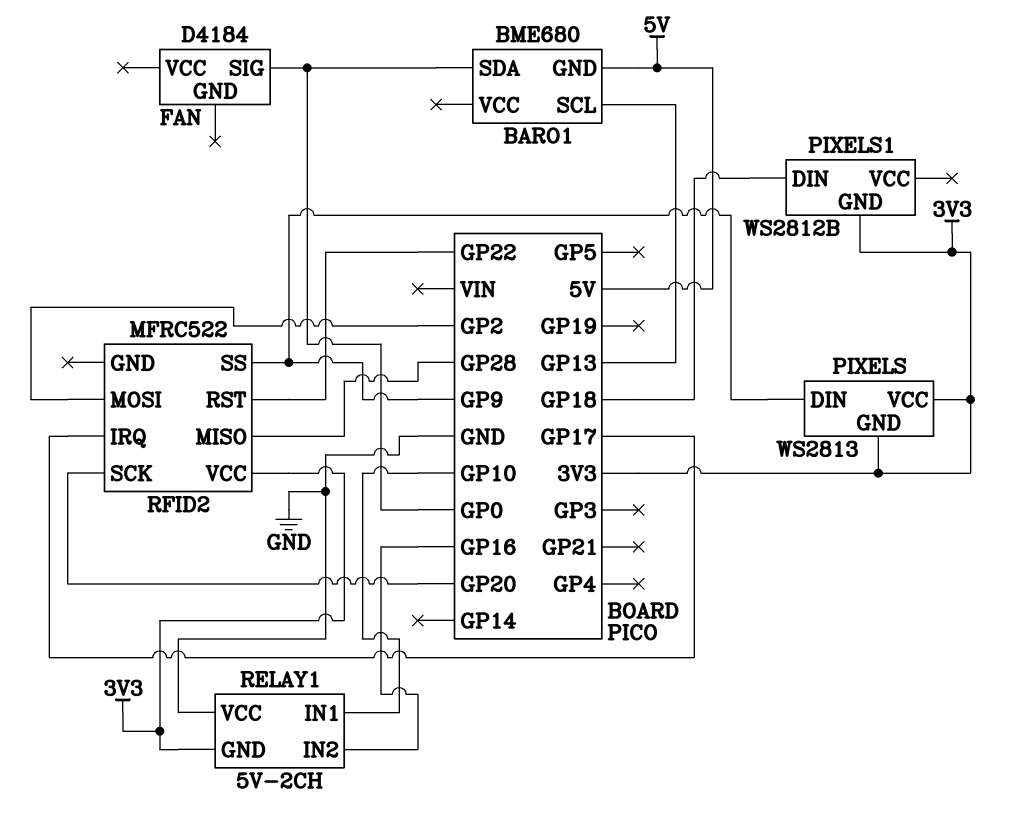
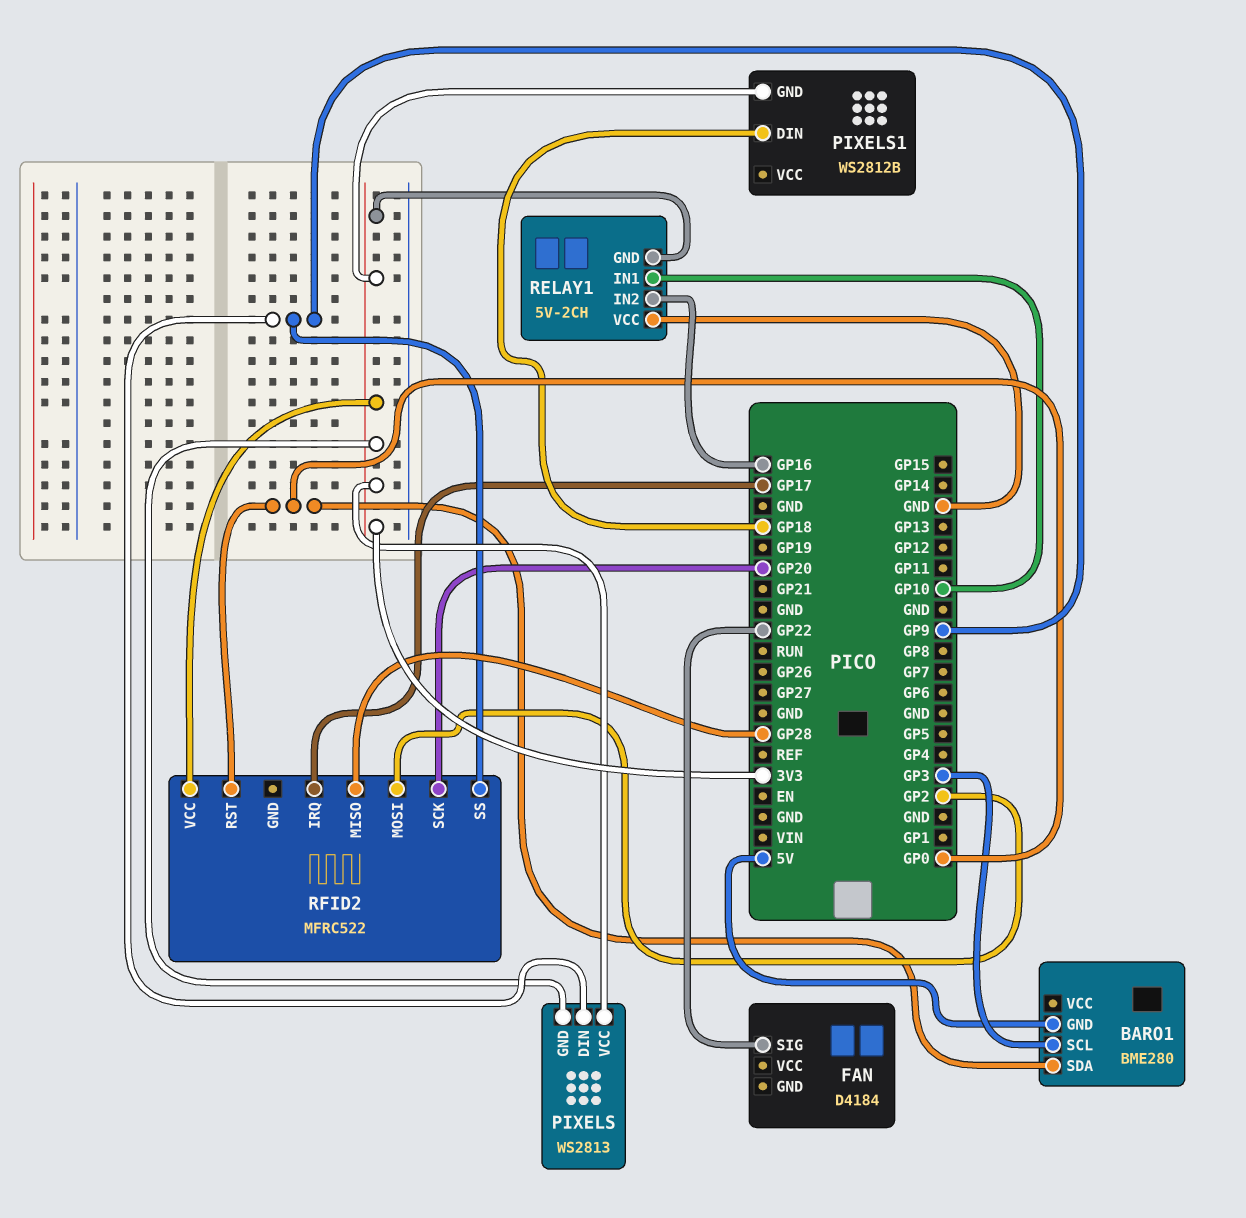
BARO1: BME680 -> BME280
BARO1 pin SCL: GP13 -> GP3
FAN pin SIG: GP0 -> GP22
RFID2 pin RST: GP22 -> GP0

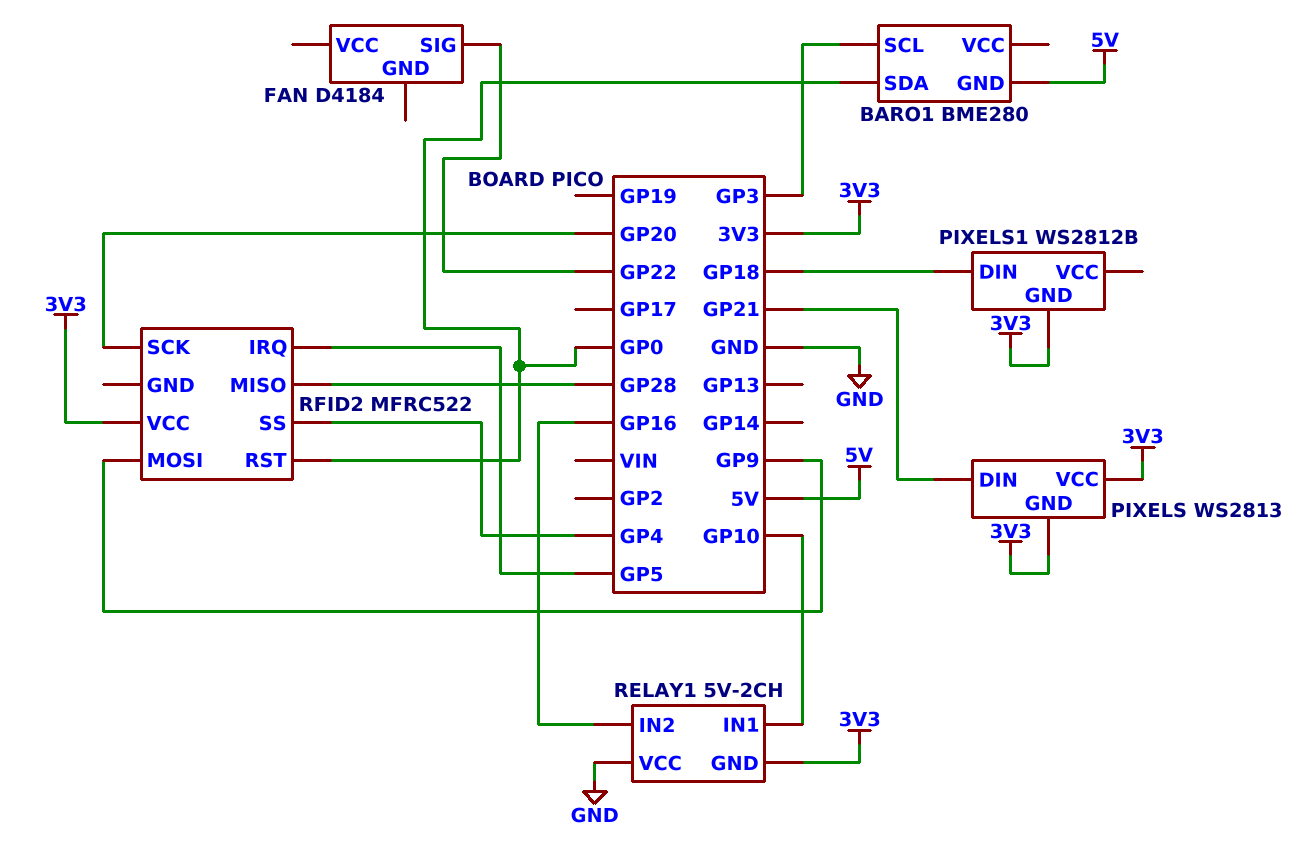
PIXELS pin DIN: GP9 -> GP21
RFID2 pin IRQ: GP17 -> GP5
RFID2 pin MOSI: GP2 -> GP9
RFID2 pin SS: GP9 -> GP4

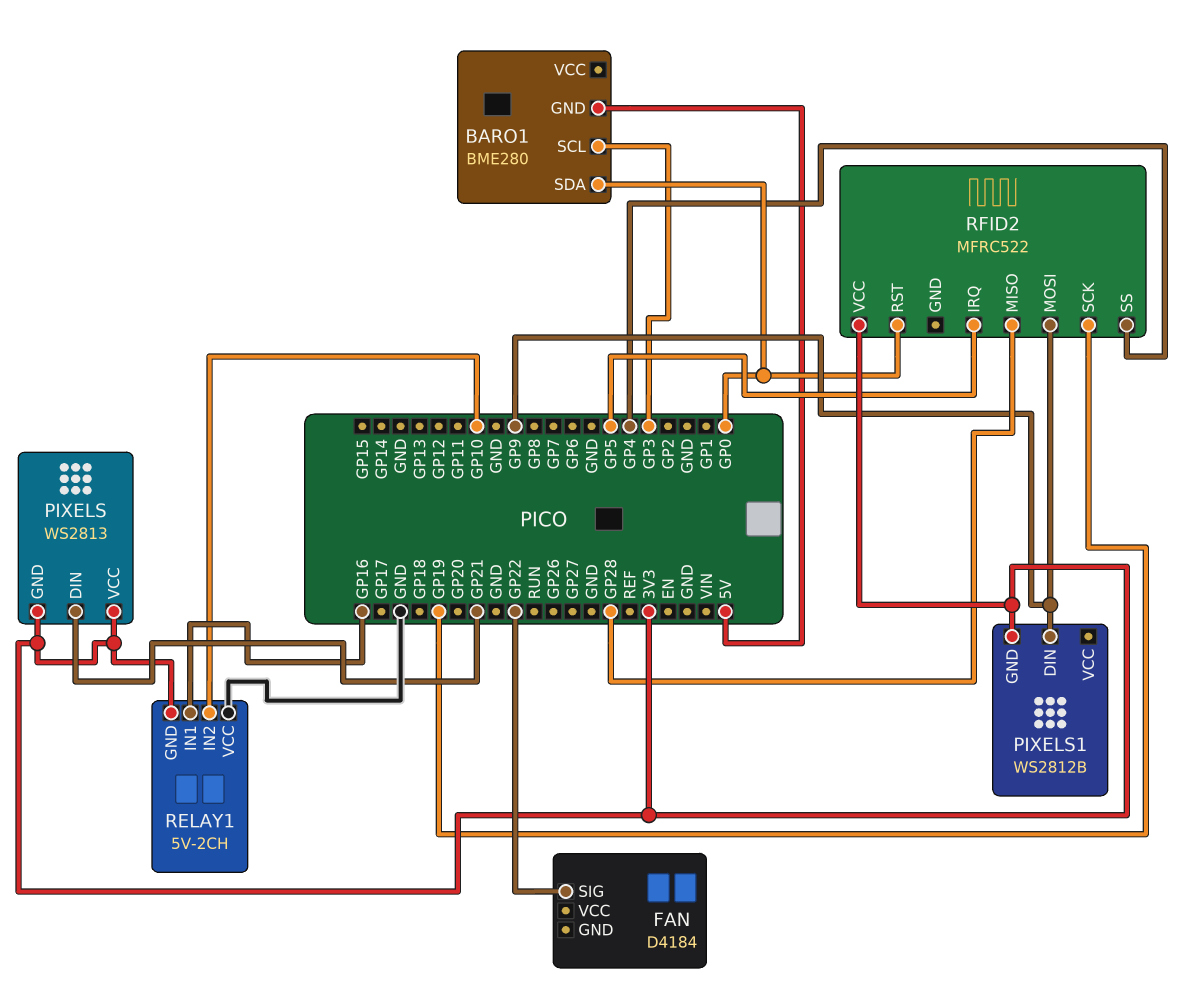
PIXELS1 pin DIN: GP18 -> GP9
RELAY1 pin IN1: GP10 -> GP16
RELAY1 pin IN2: GP16 -> GP10
RFID2 pin SCK: GP20 -> GP19

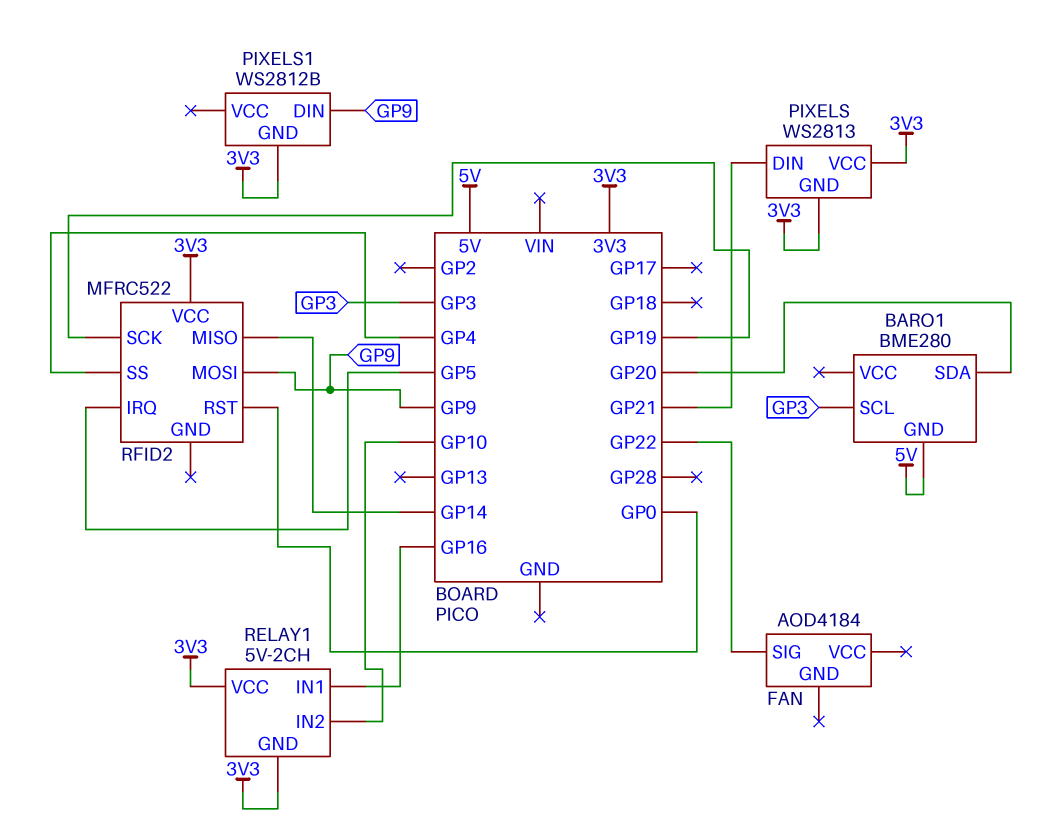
BARO1 pin SDA: GP0 -> GP20
FAN: D4184 -> AOD4184
RELAY1 pin VCC: GND -> 3V3
RFID2 pin MISO: GP28 -> GP14

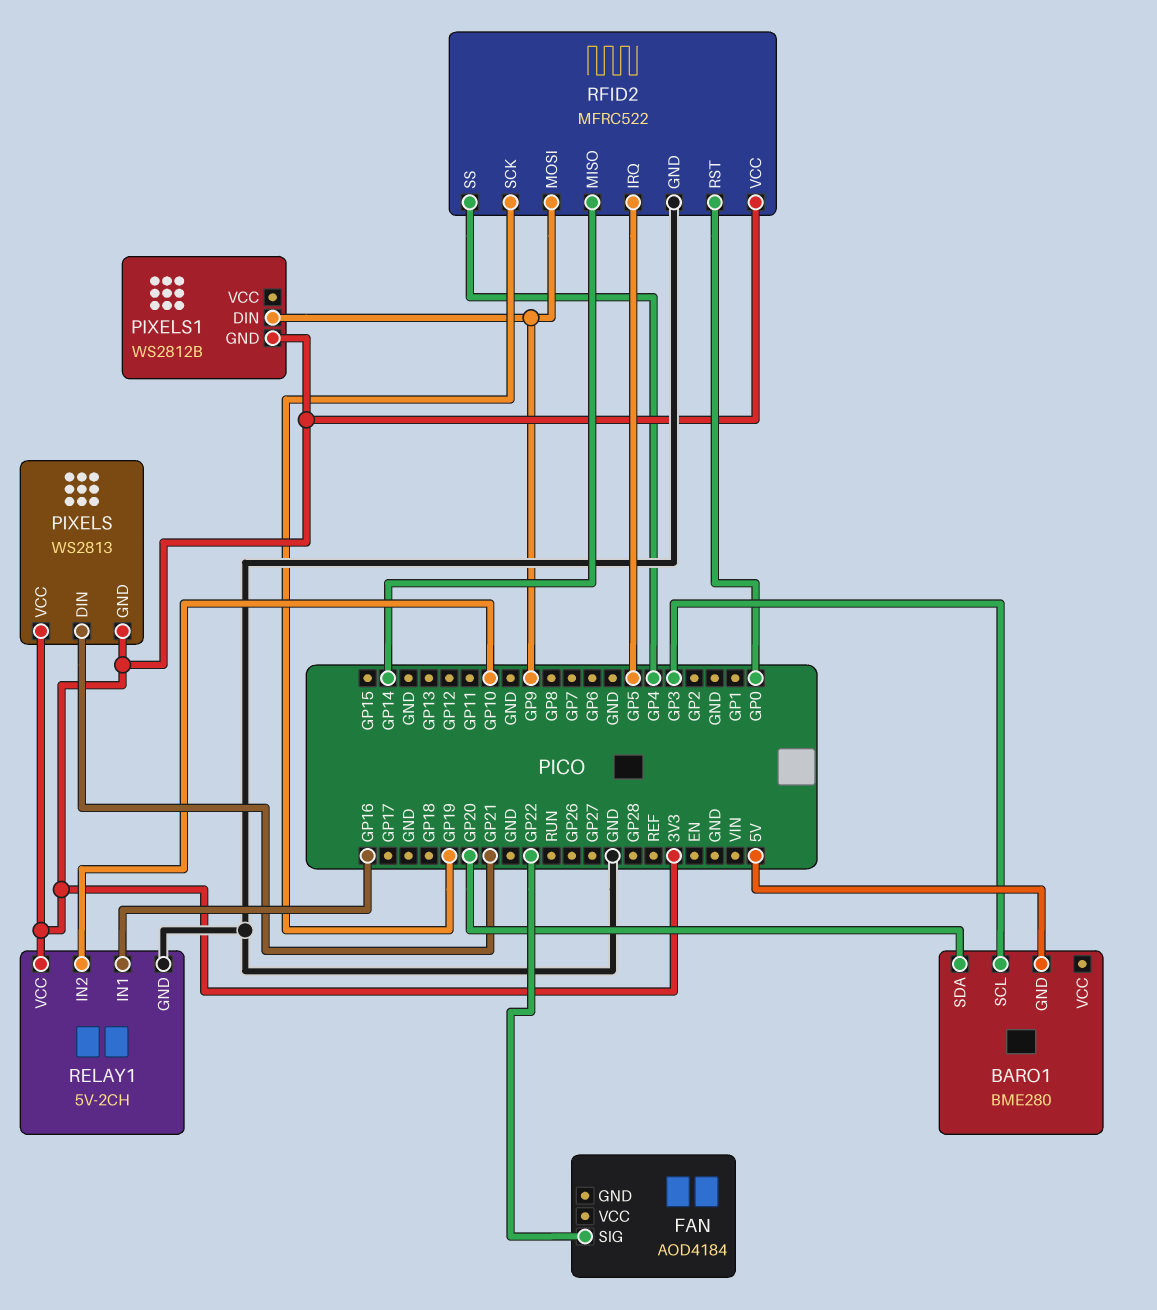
RELAY1 pin GND: 3V3 -> GND
RFID2 pin GND: none -> GND

